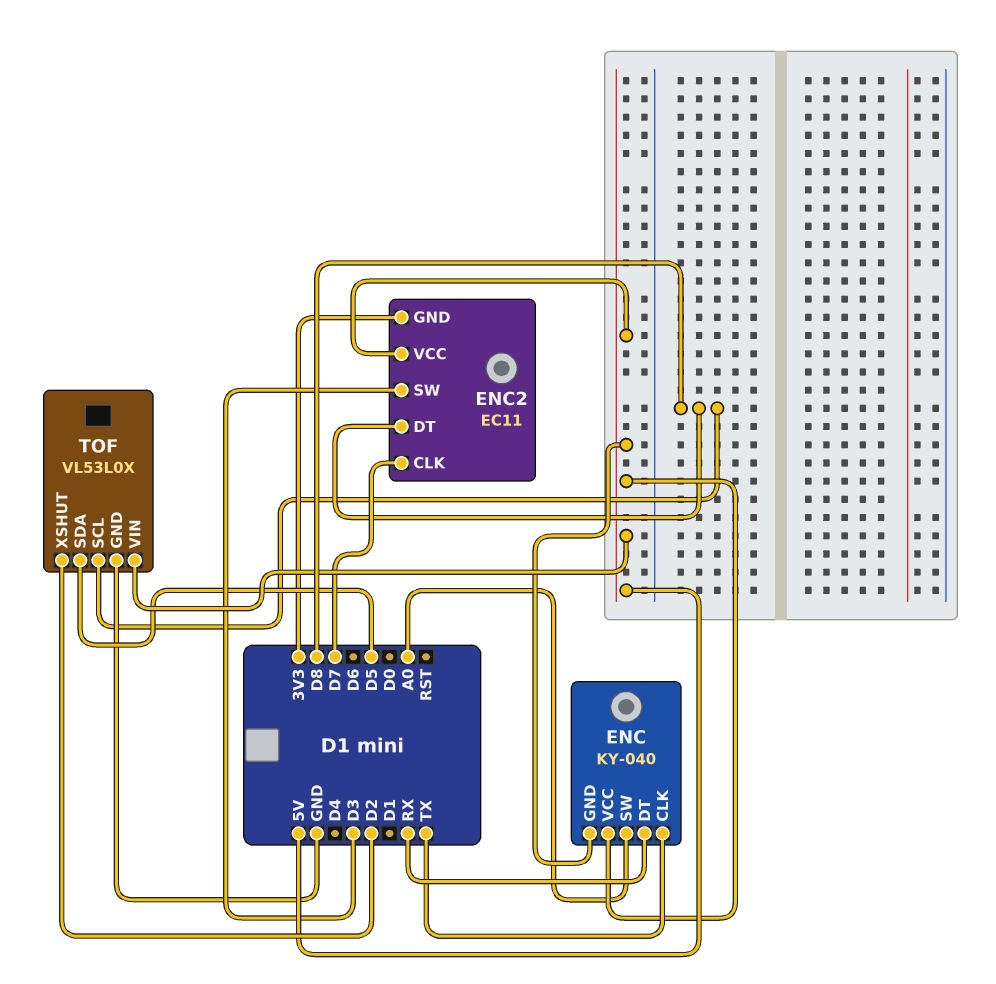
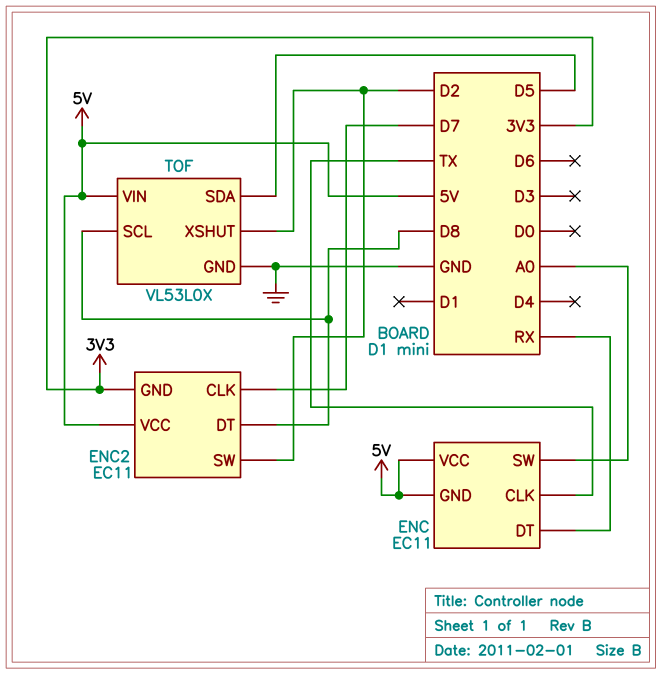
ENC: KY-040 -> EC11
ENC2 pin SW: D3 -> D2

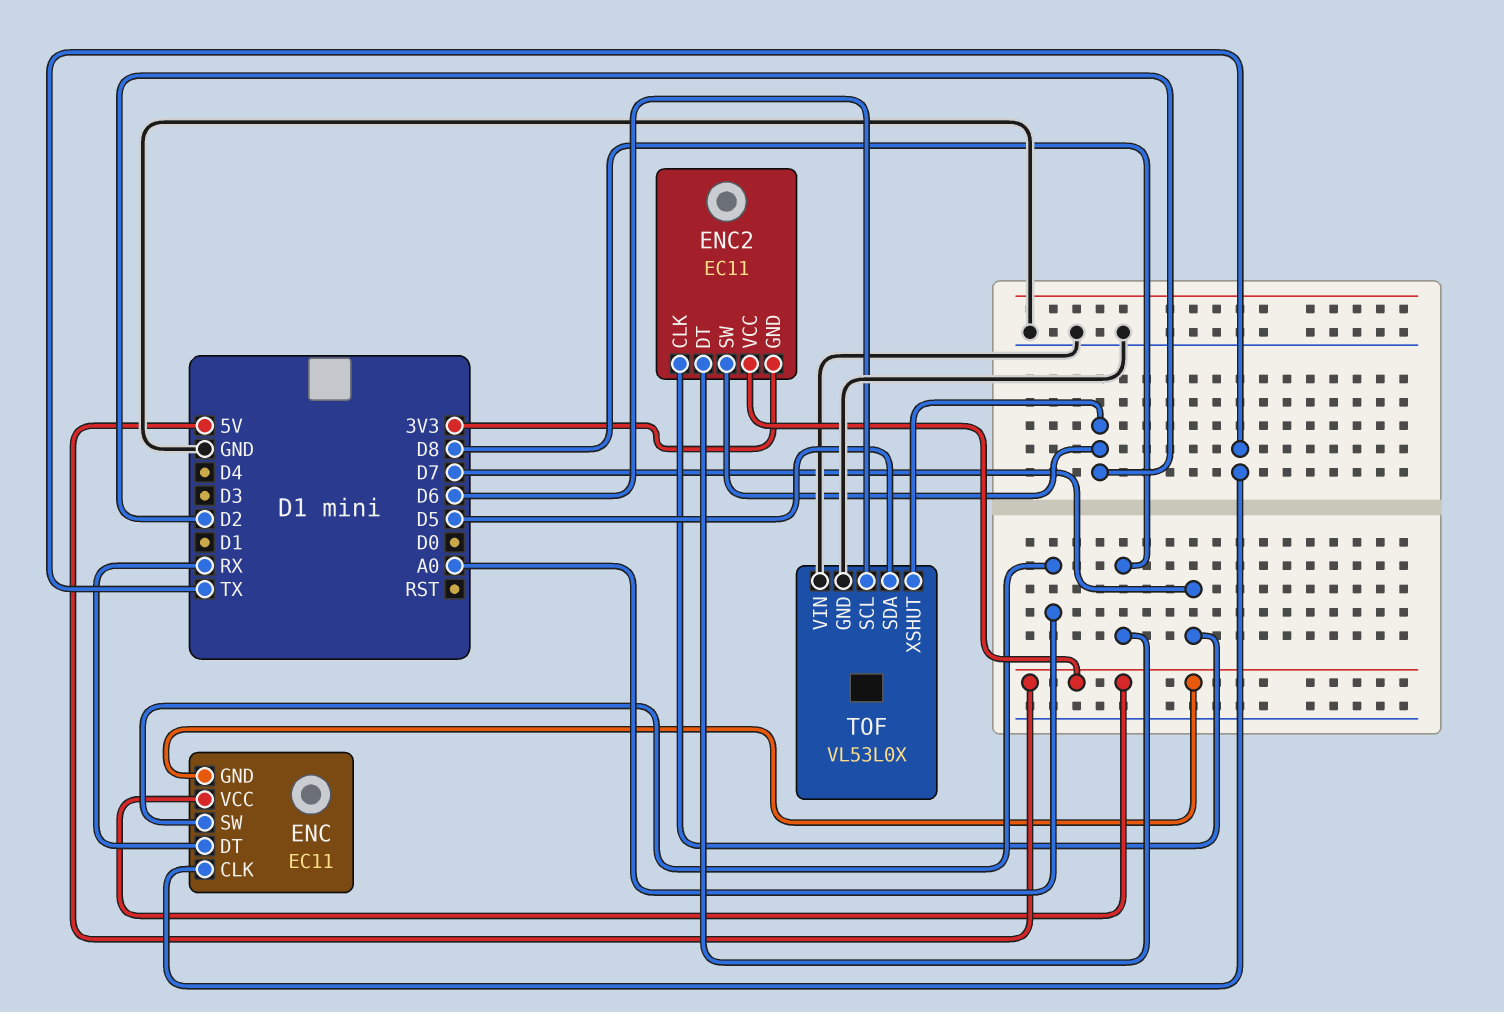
TOF pin SCL: D8 -> D6
TOF pin VIN: 5V -> GND

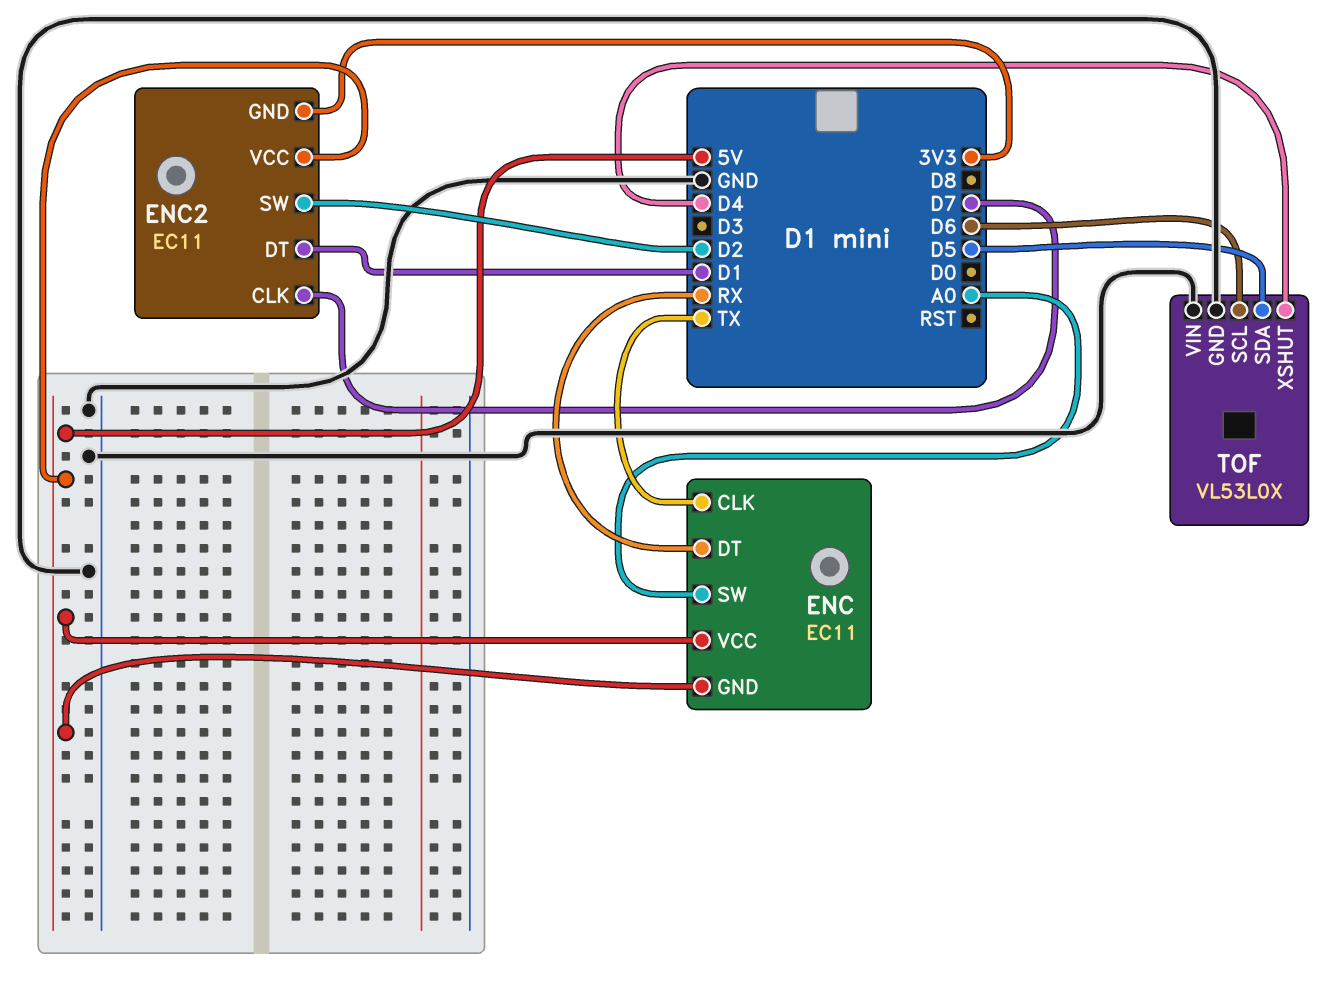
ENC2 pin DT: D8 -> D1
TOF pin XSHUT: D2 -> D4

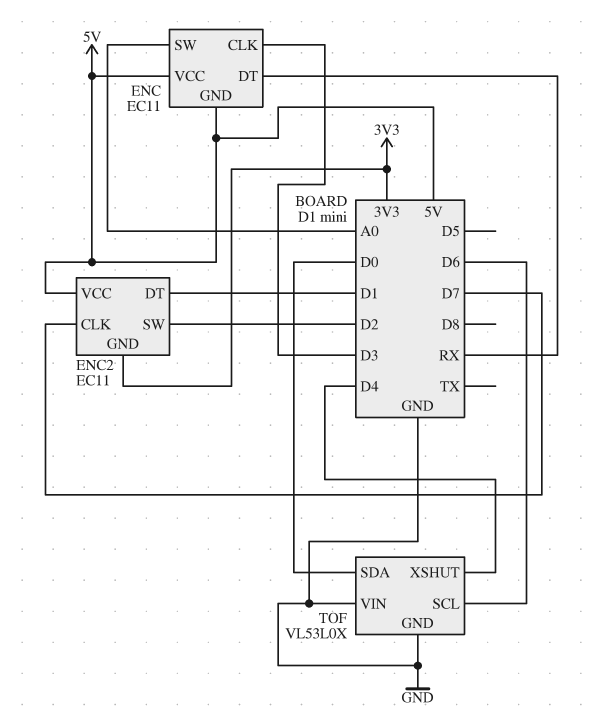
ENC pin CLK: TX -> D3
TOF pin SDA: D5 -> D0

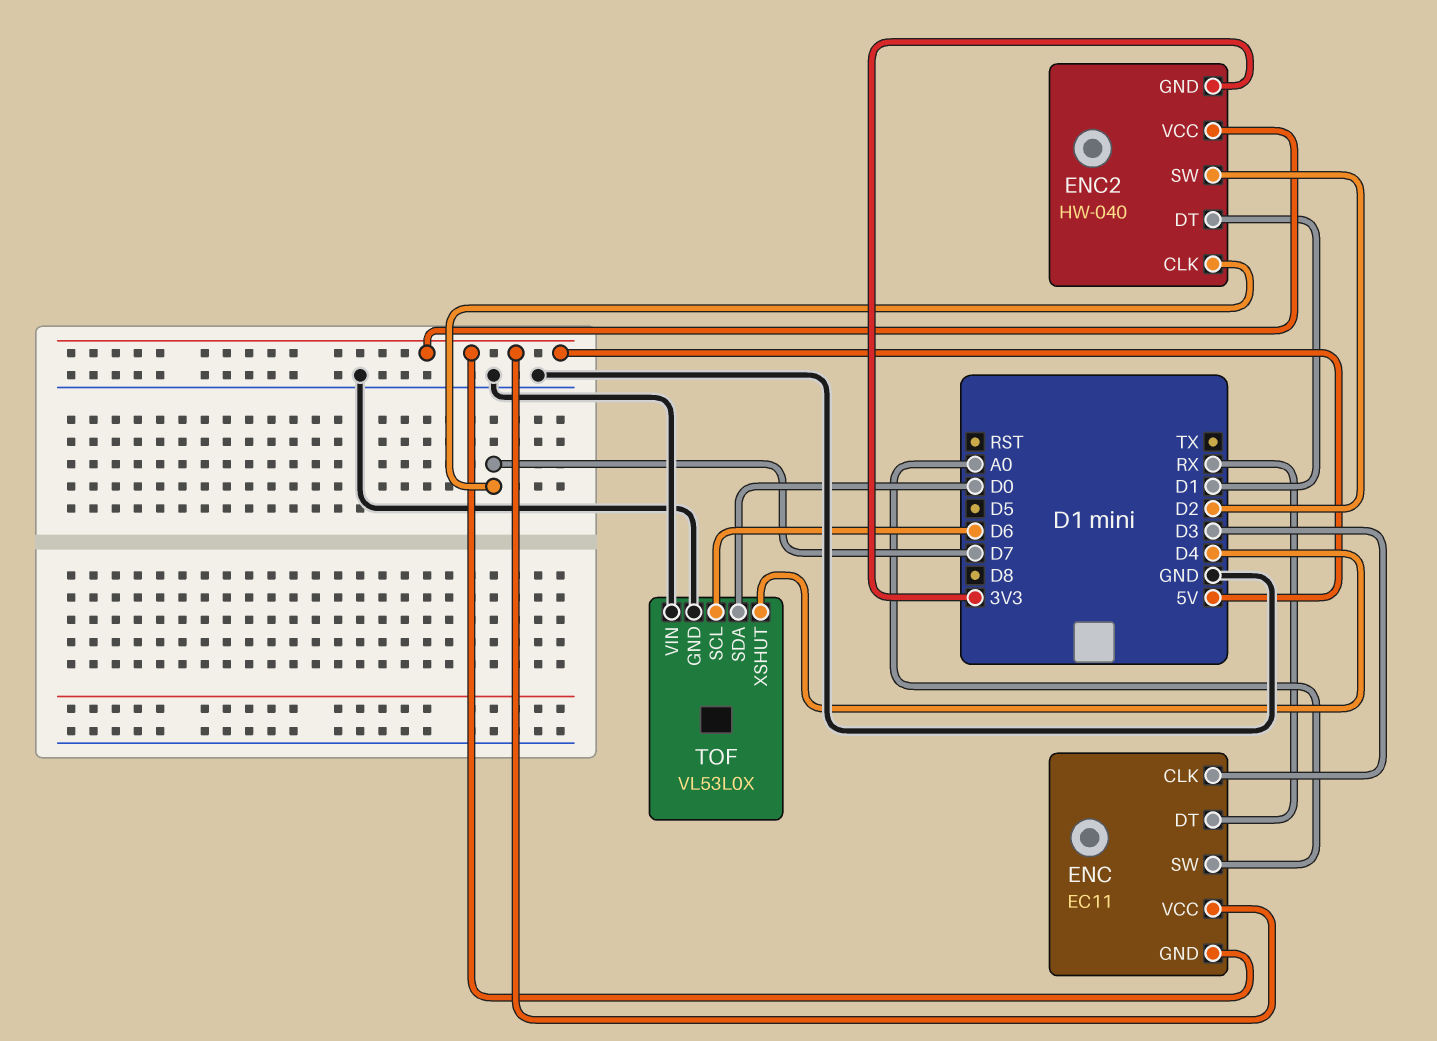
ENC2: EC11 -> HW-040

